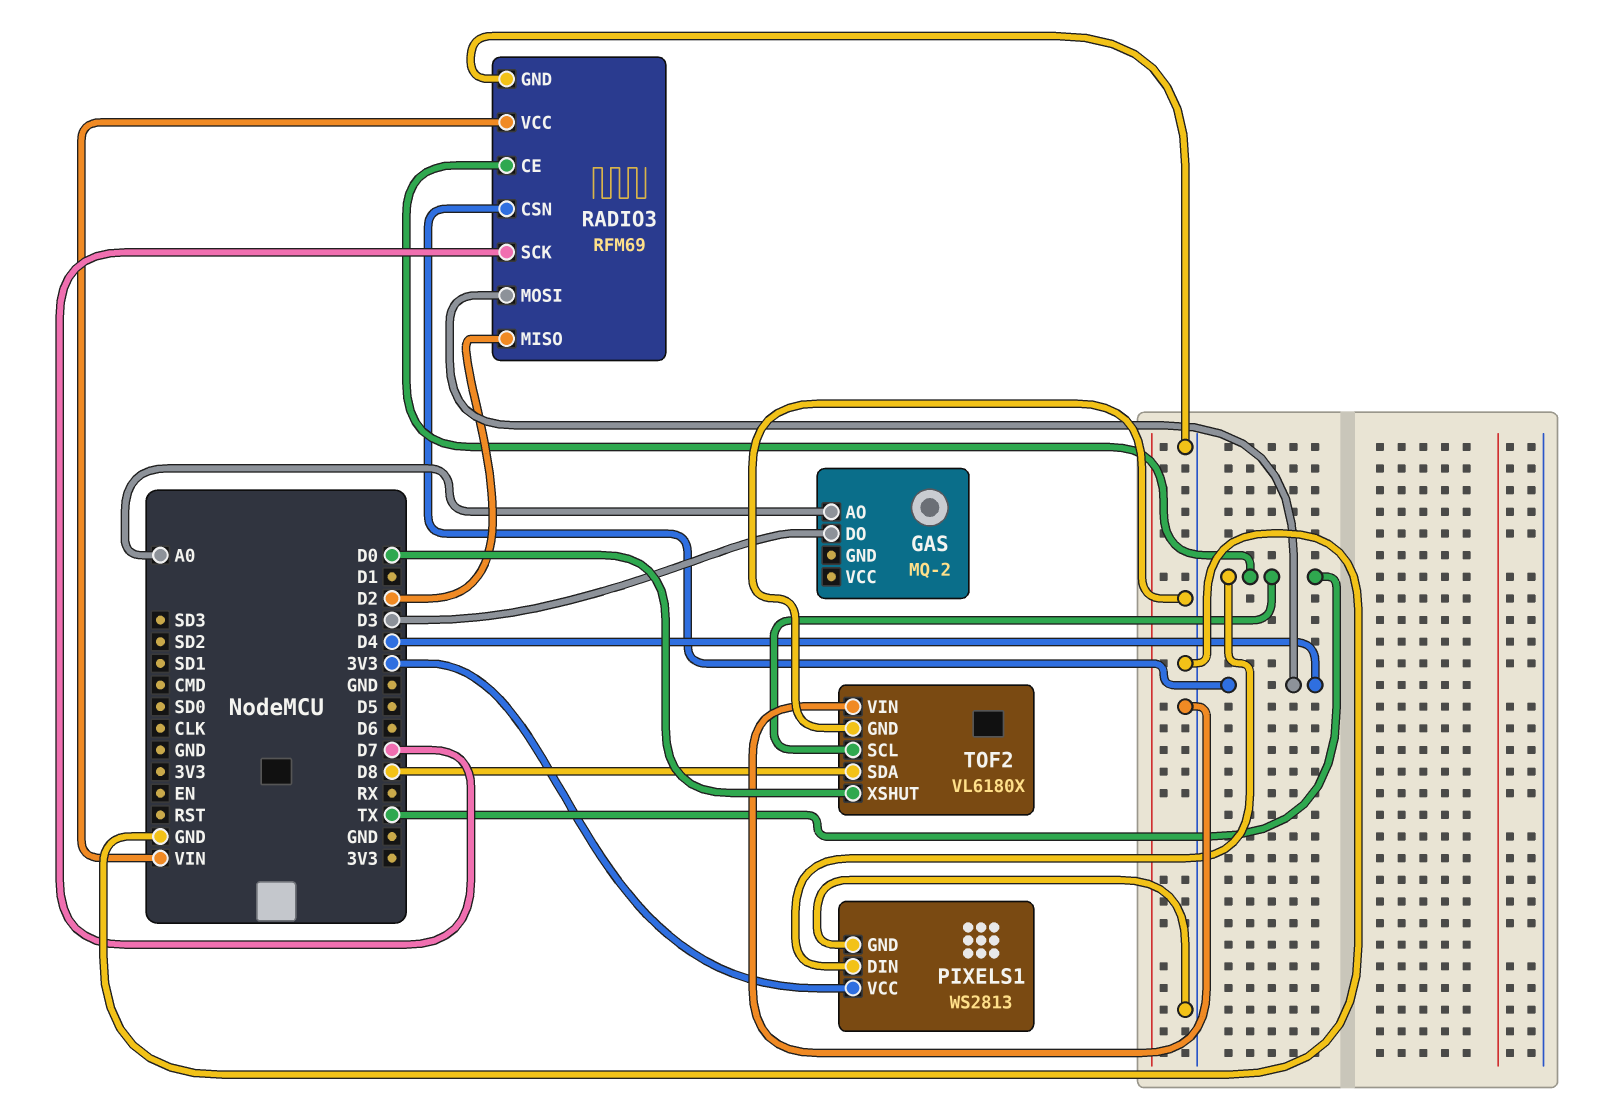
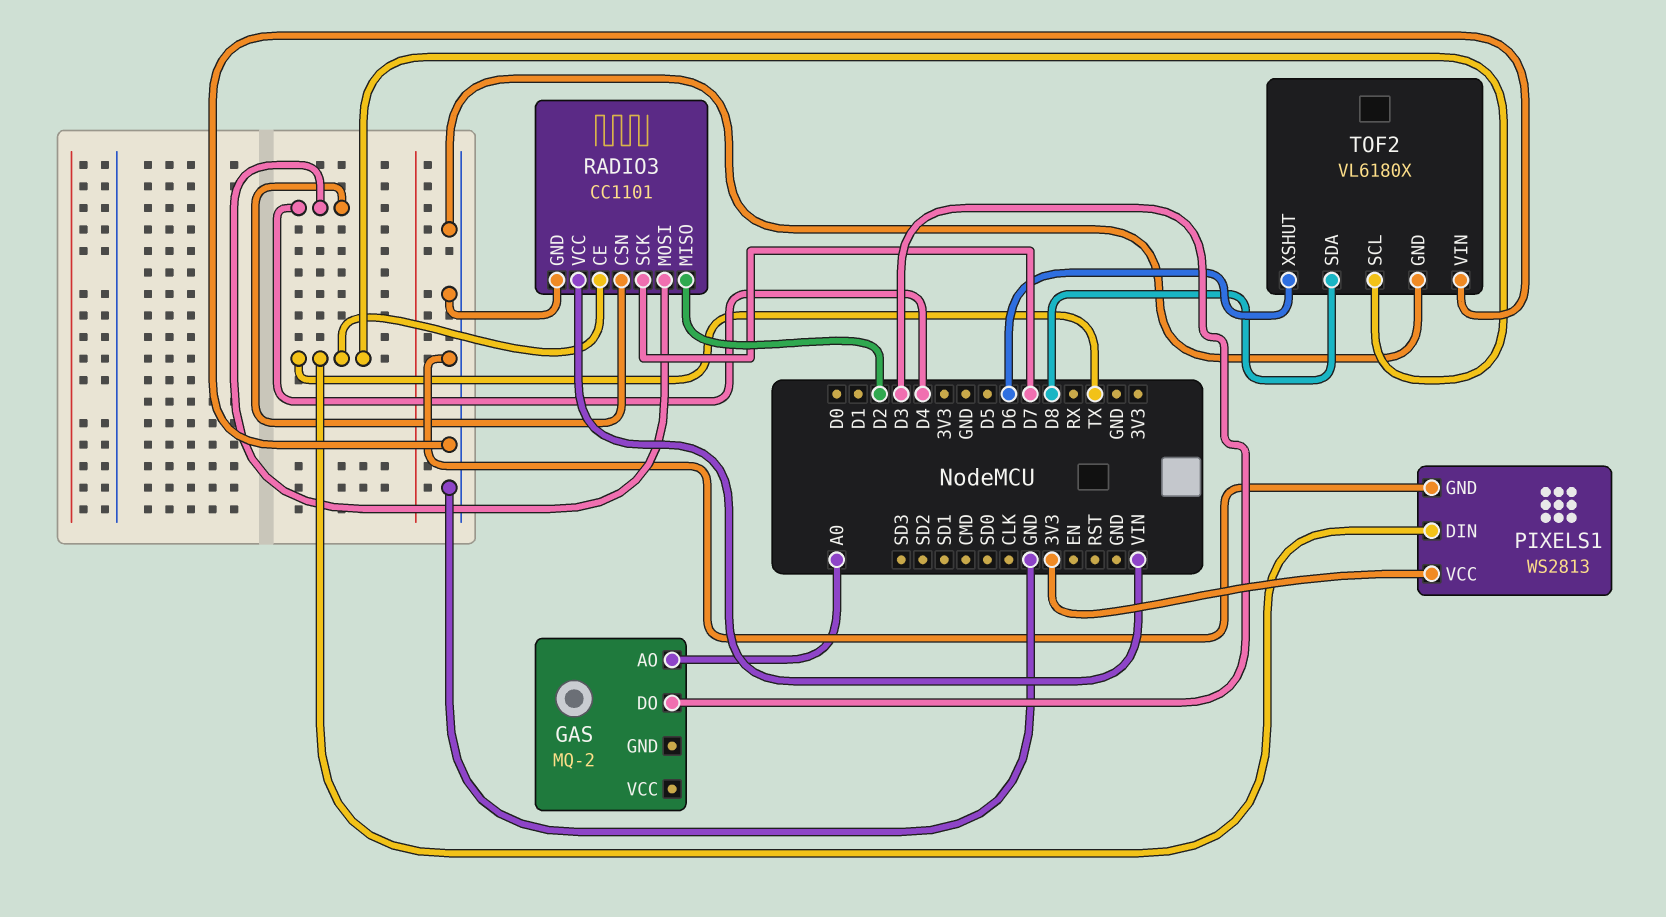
RADIO3: RFM69 -> CC1101
TOF2 pin XSHUT: D0 -> D6

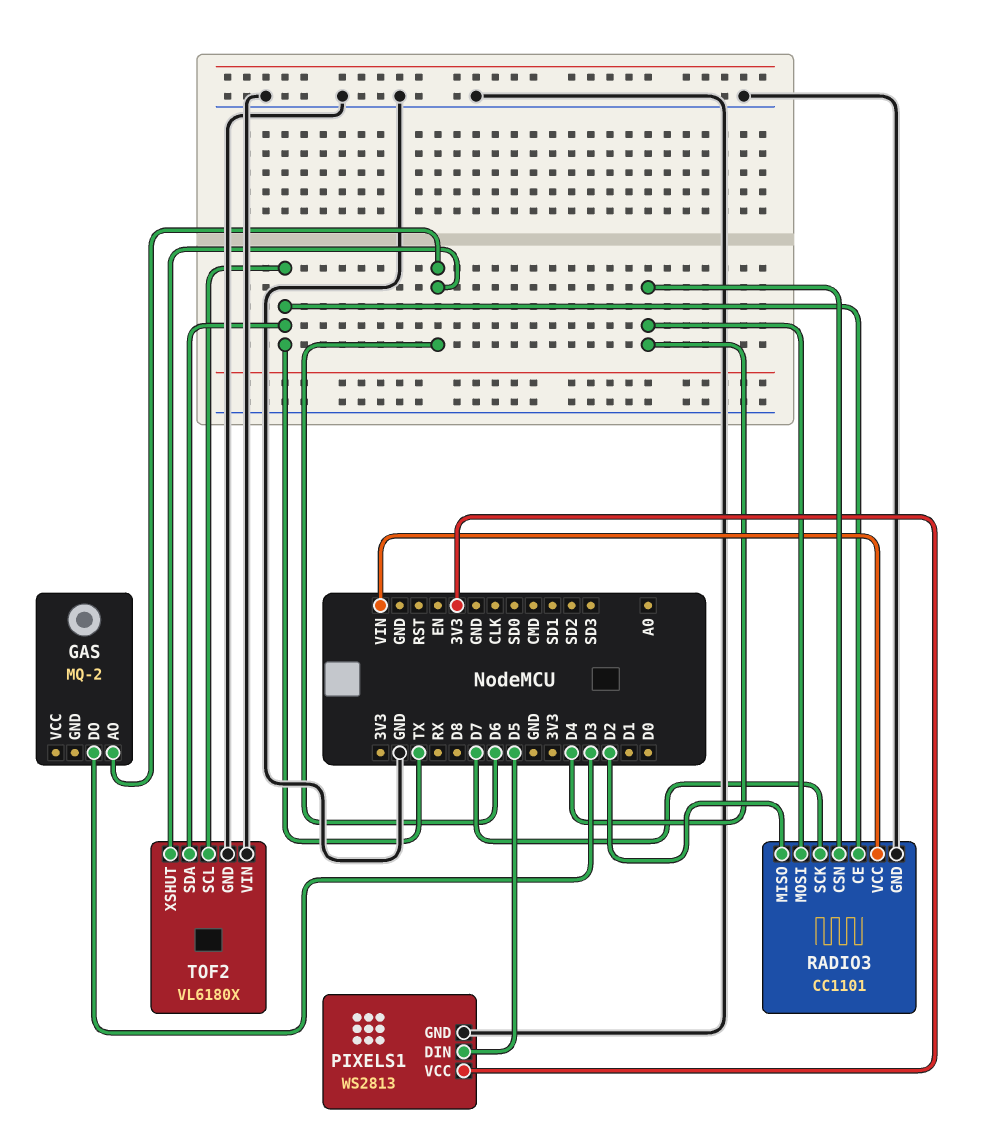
GAS pin AO: A0 -> D6
PIXELS1 pin DIN: TX -> D5
TOF2 pin SDA: D8 -> TX

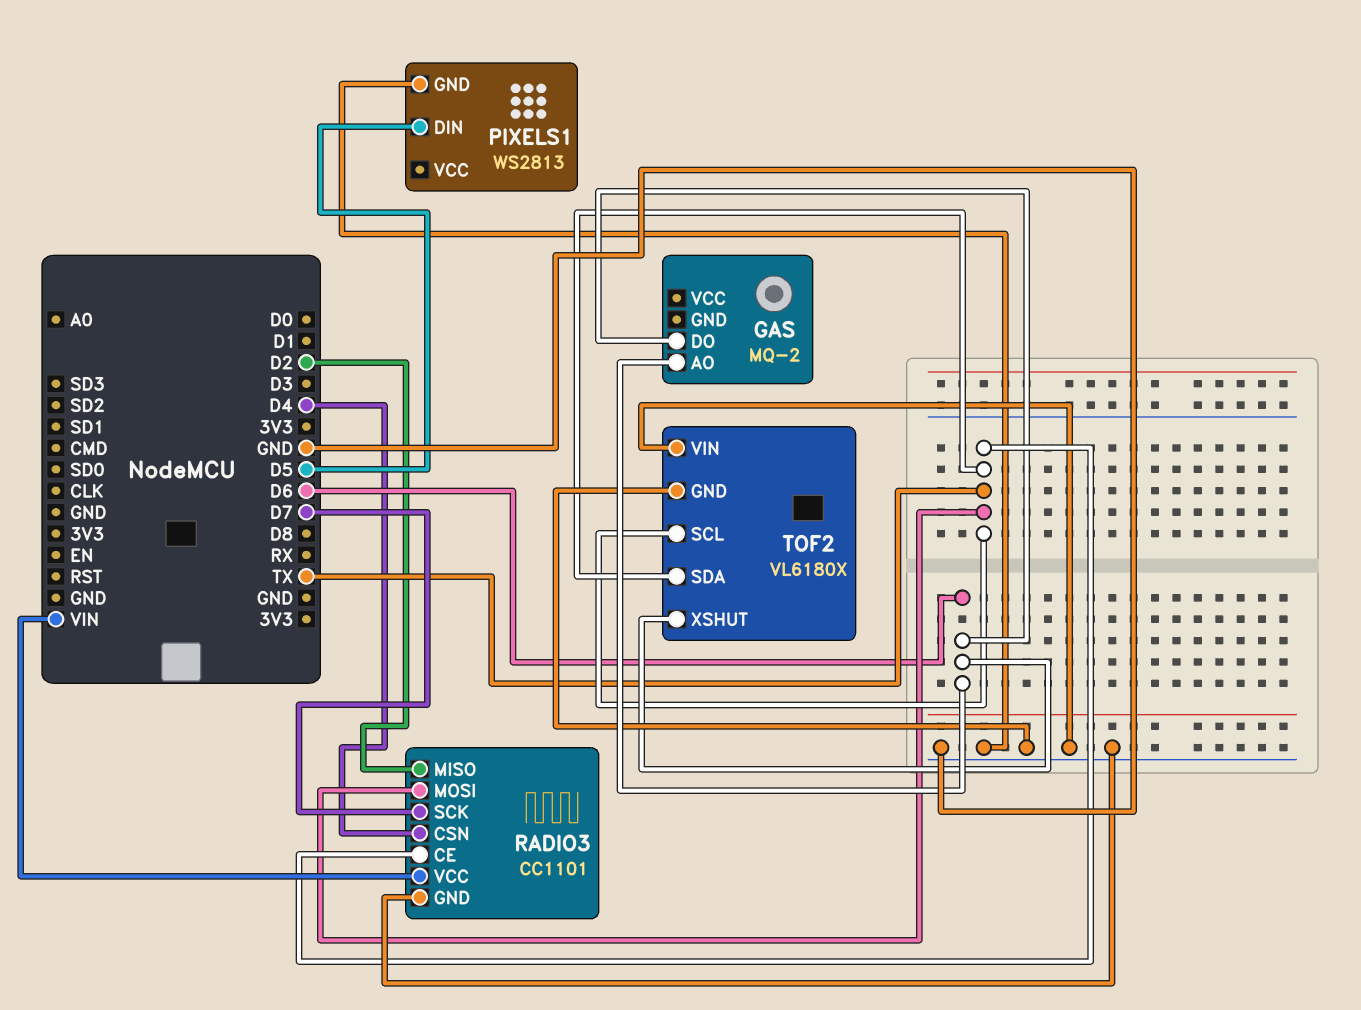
GAS pin DO: D3 -> D6
PIXELS1 pin VCC: 3V3 -> none
RADIO3 pin MOSI: D4 -> TX

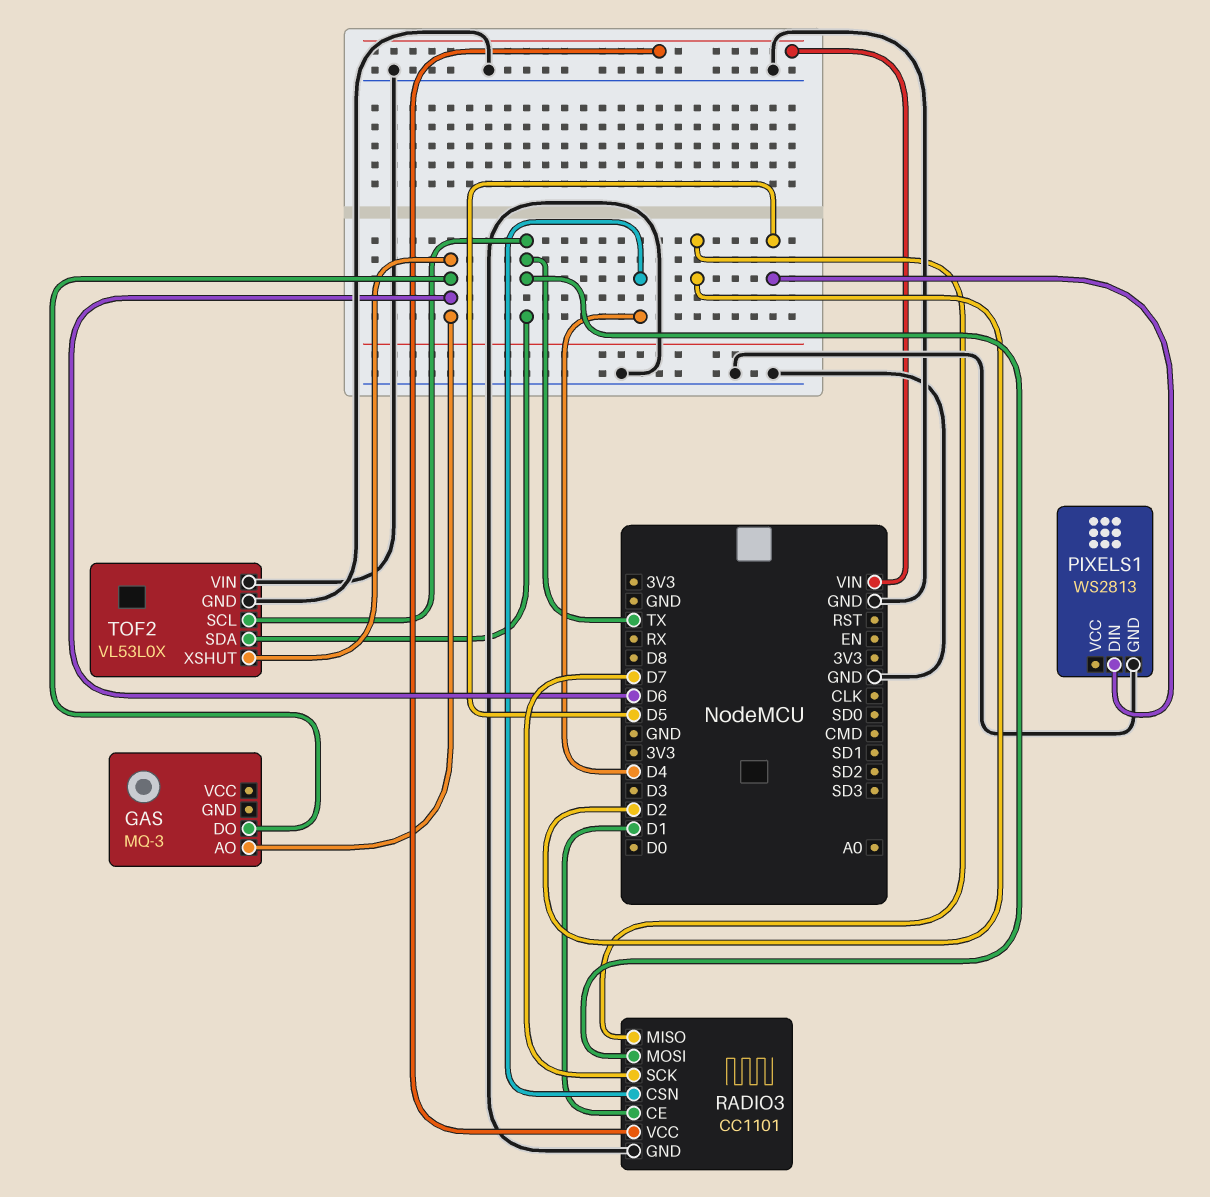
GAS: MQ-2 -> MQ-3
RADIO3 pin CE: TX -> D1
TOF2: VL6180X -> VL53L0X

